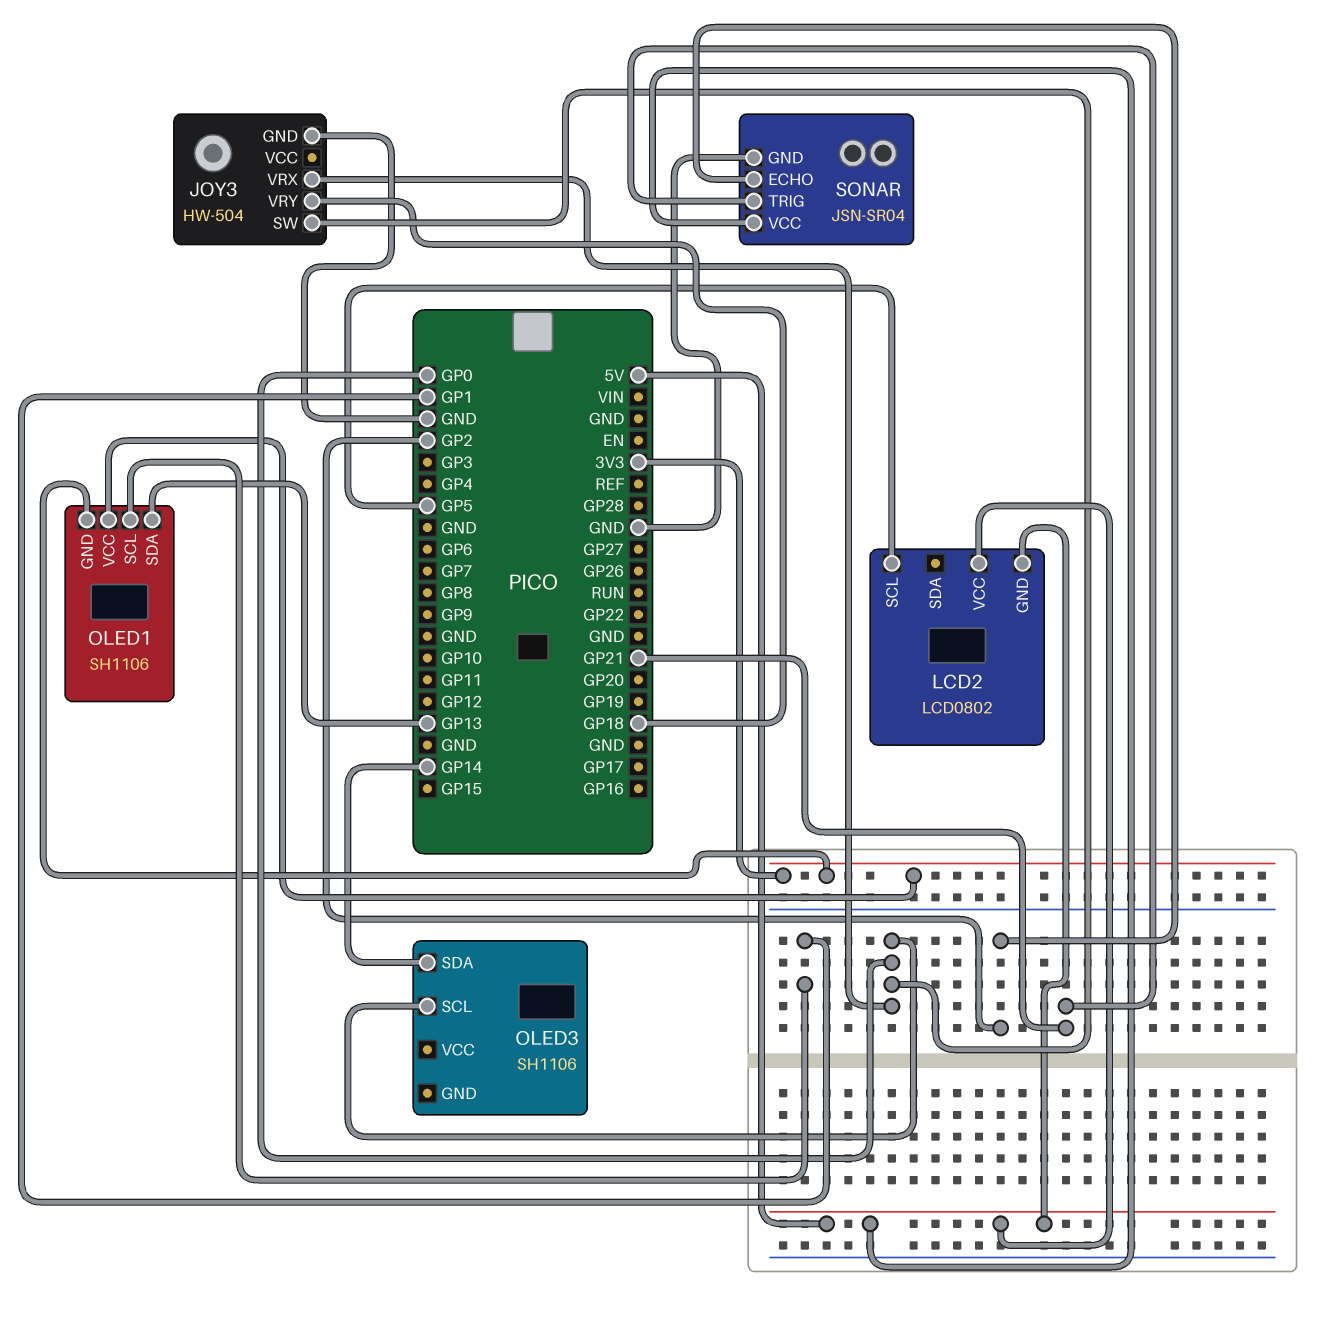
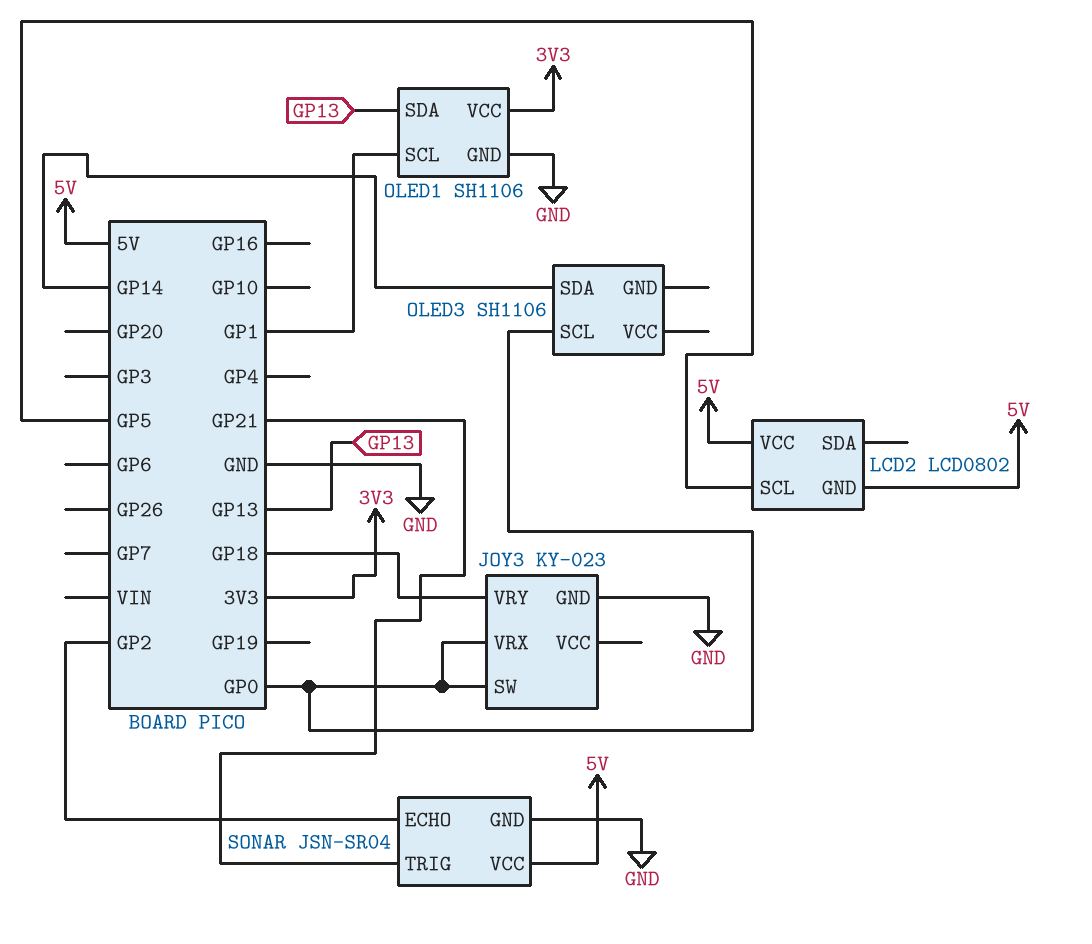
JOY3: HW-504 -> KY-023
OLED1 pin GND: 3V3 -> GND

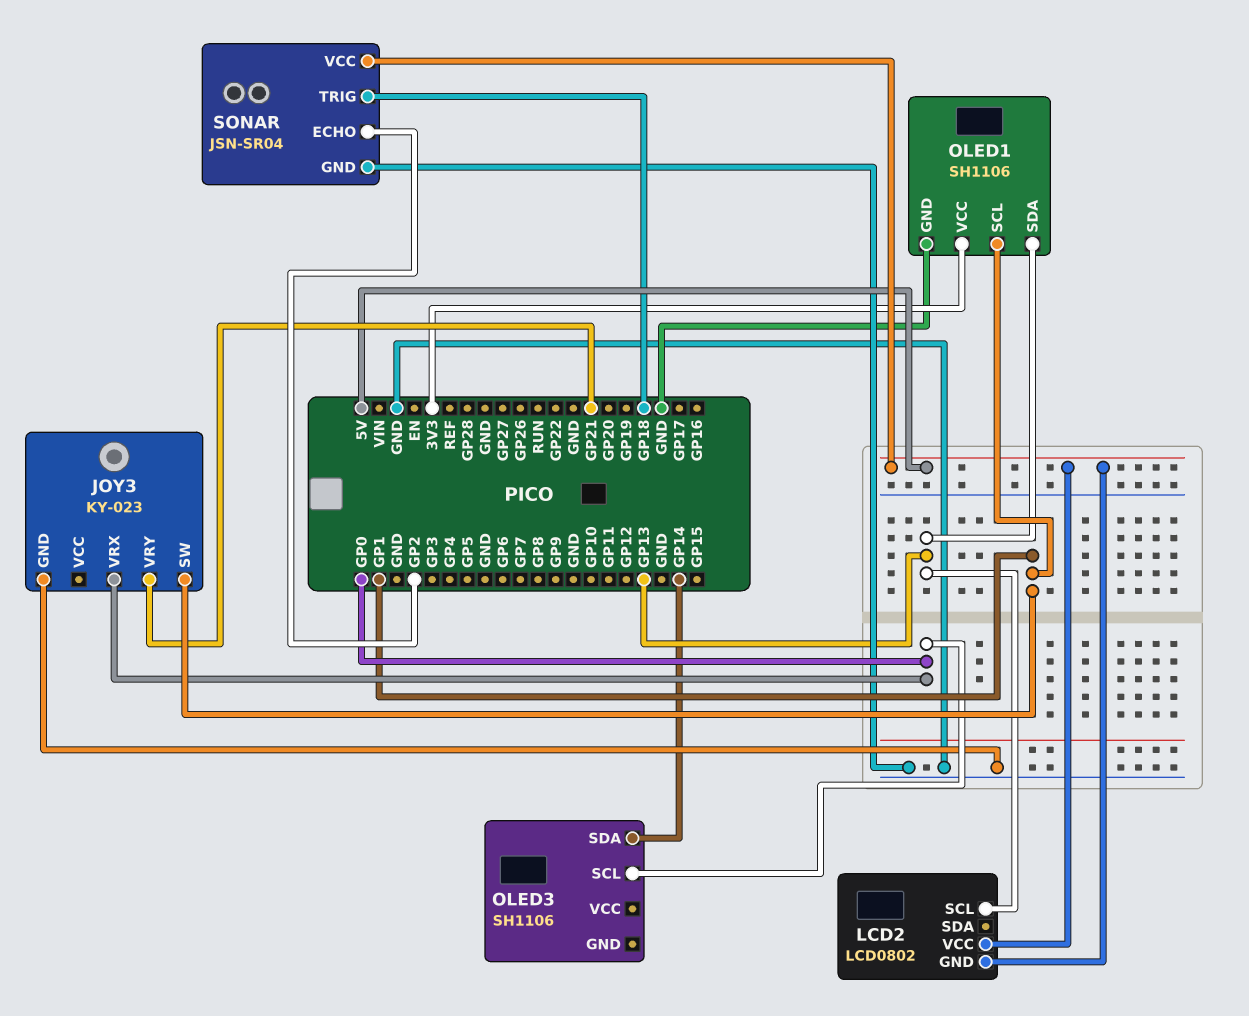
JOY3 pin SW: GP0 -> GP1
JOY3 pin VRY: GP18 -> GP21
LCD2 pin SCL: GP5 -> GP13
SONAR pin TRIG: GP21 -> GP18

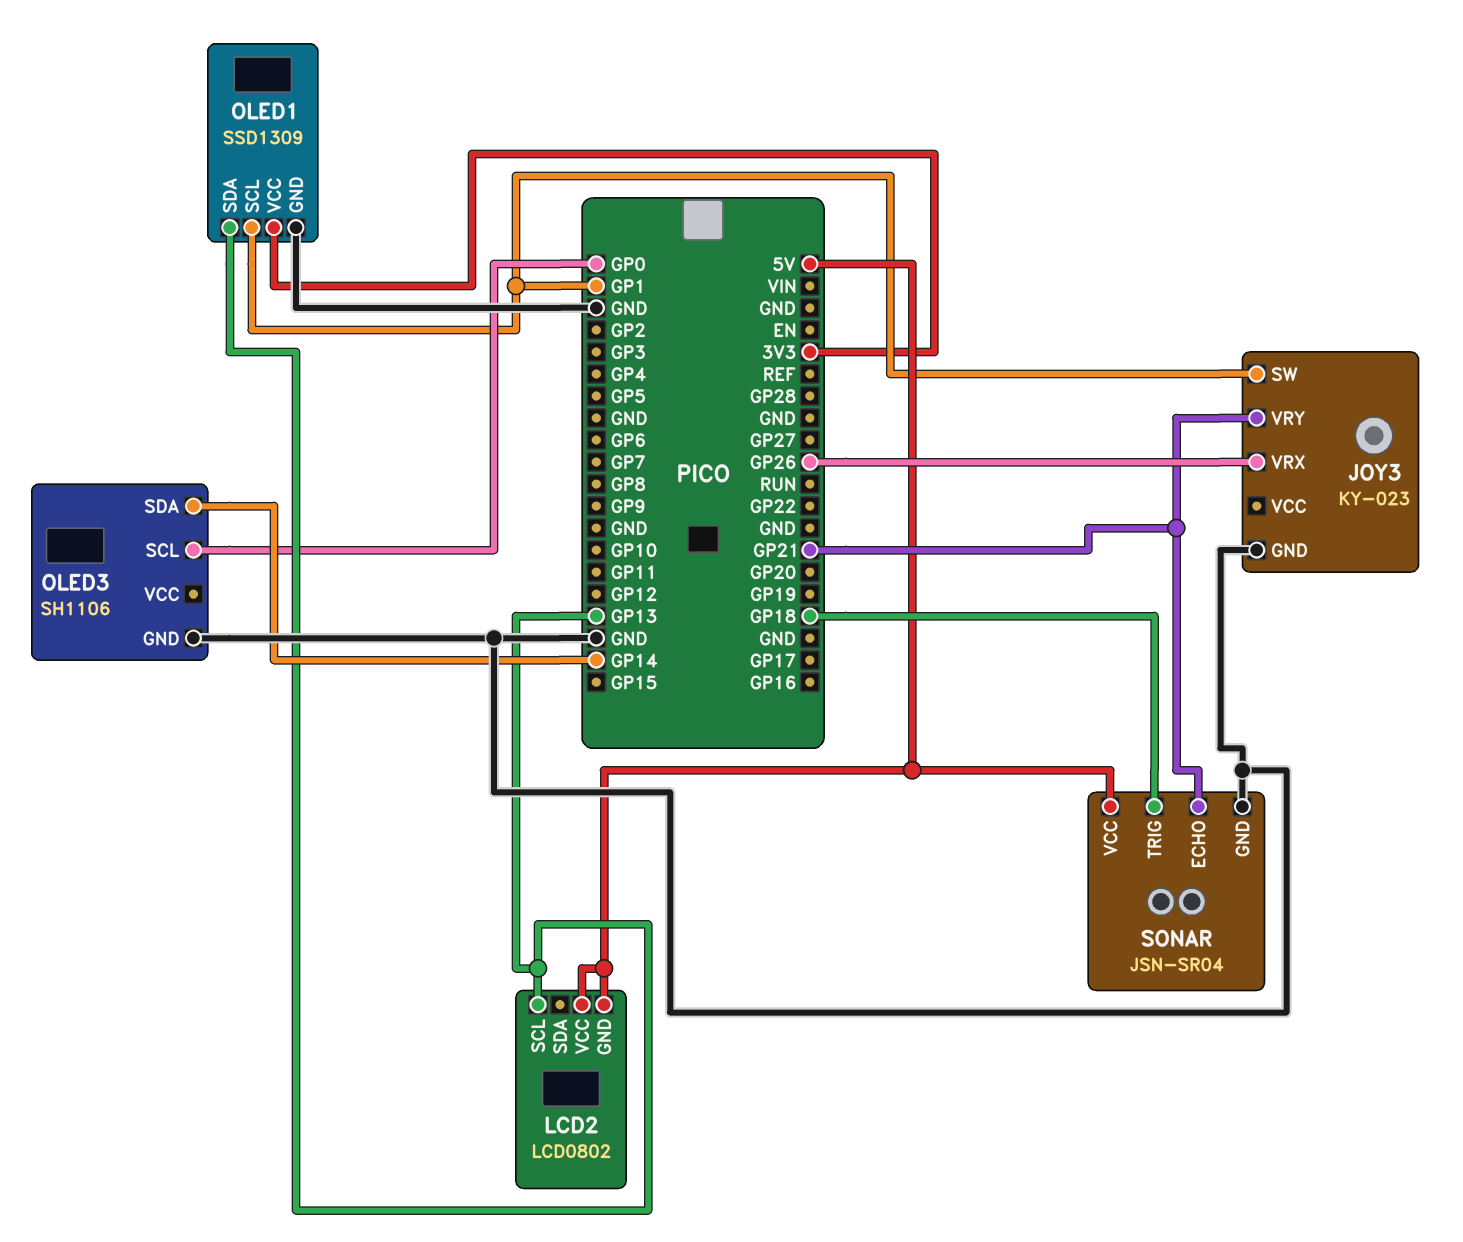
JOY3 pin VRX: GP0 -> GP26
OLED1: SH1106 -> SSD1309
OLED3 pin GND: none -> GND
SONAR pin ECHO: GP2 -> GP21

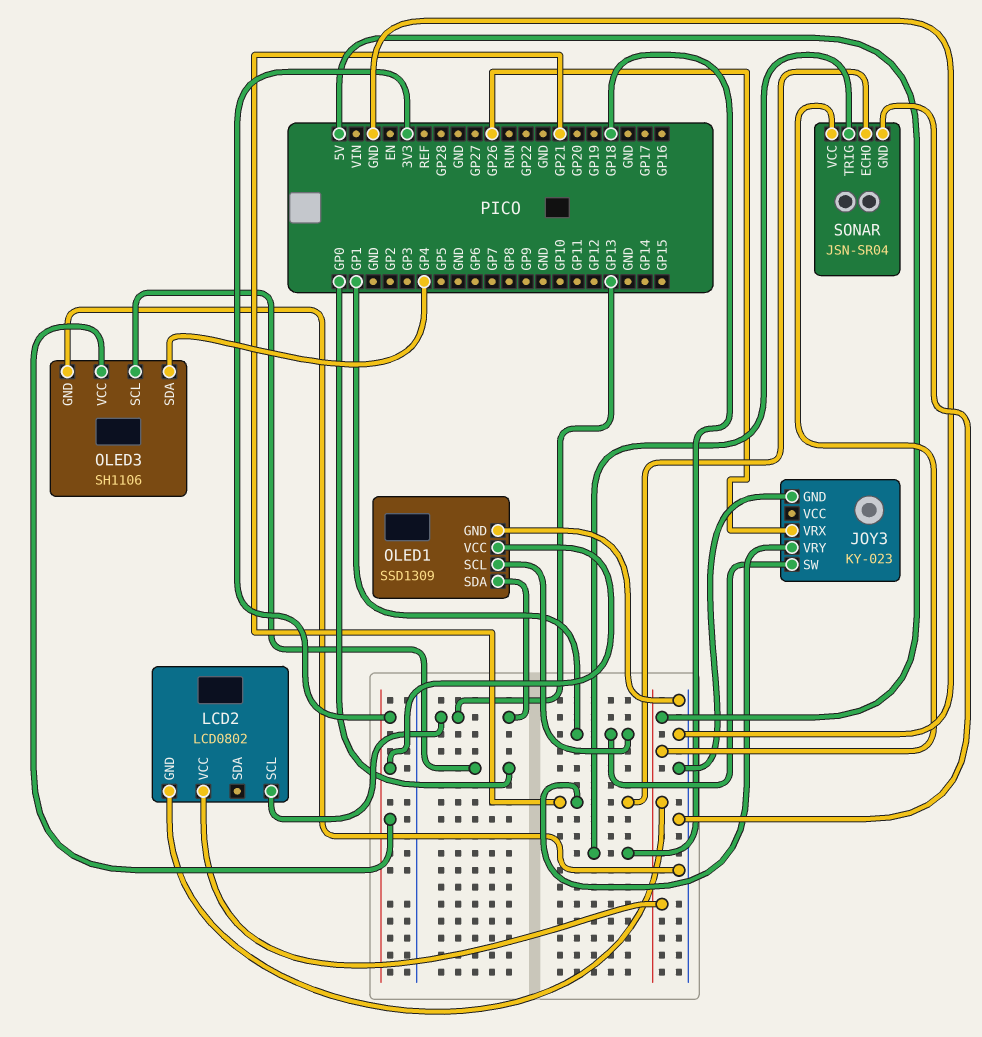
OLED3 pin SDA: GP14 -> GP4
OLED3 pin VCC: none -> 3V3

